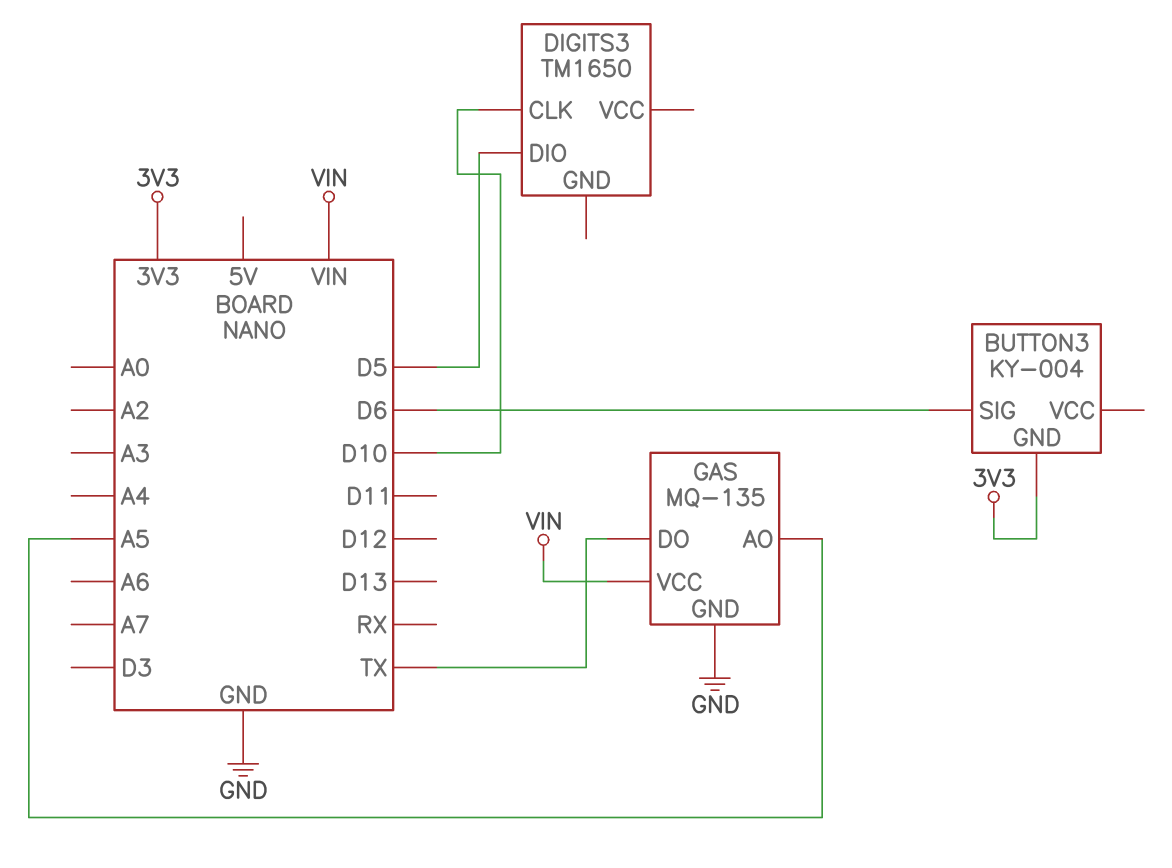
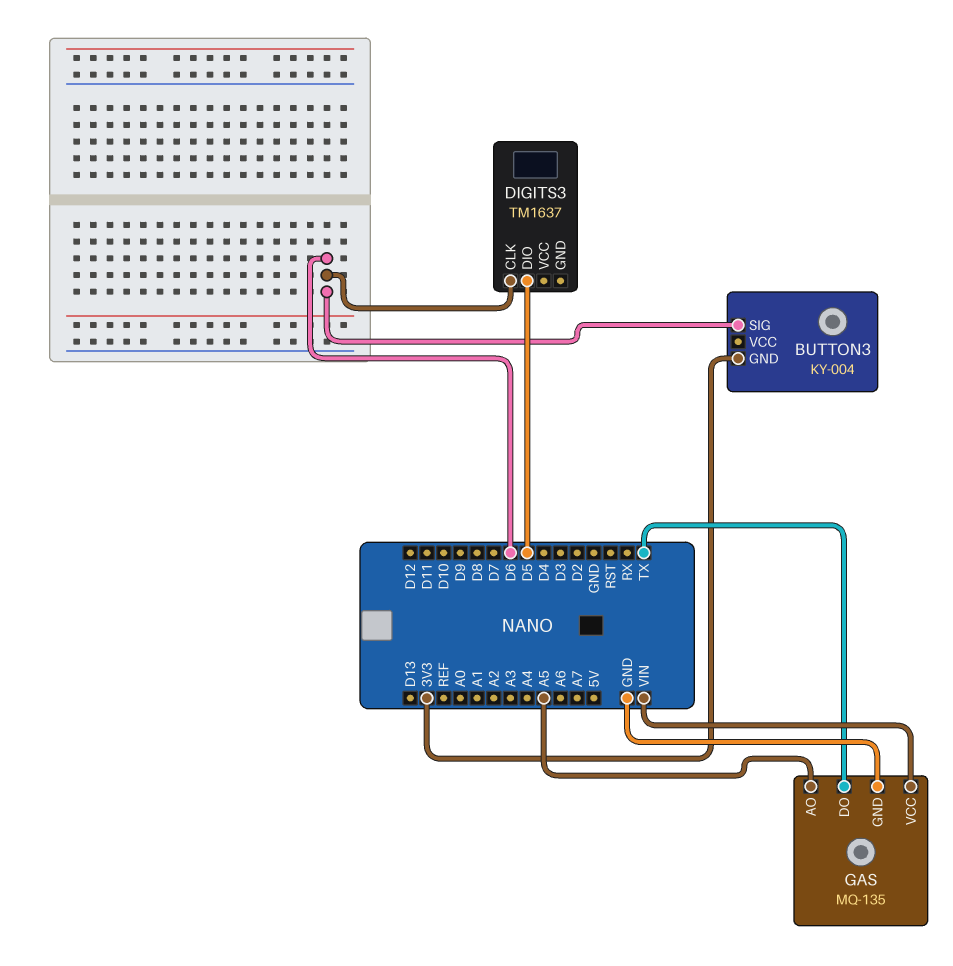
DIGITS3: TM1650 -> TM1637
DIGITS3 pin CLK: D10 -> D6

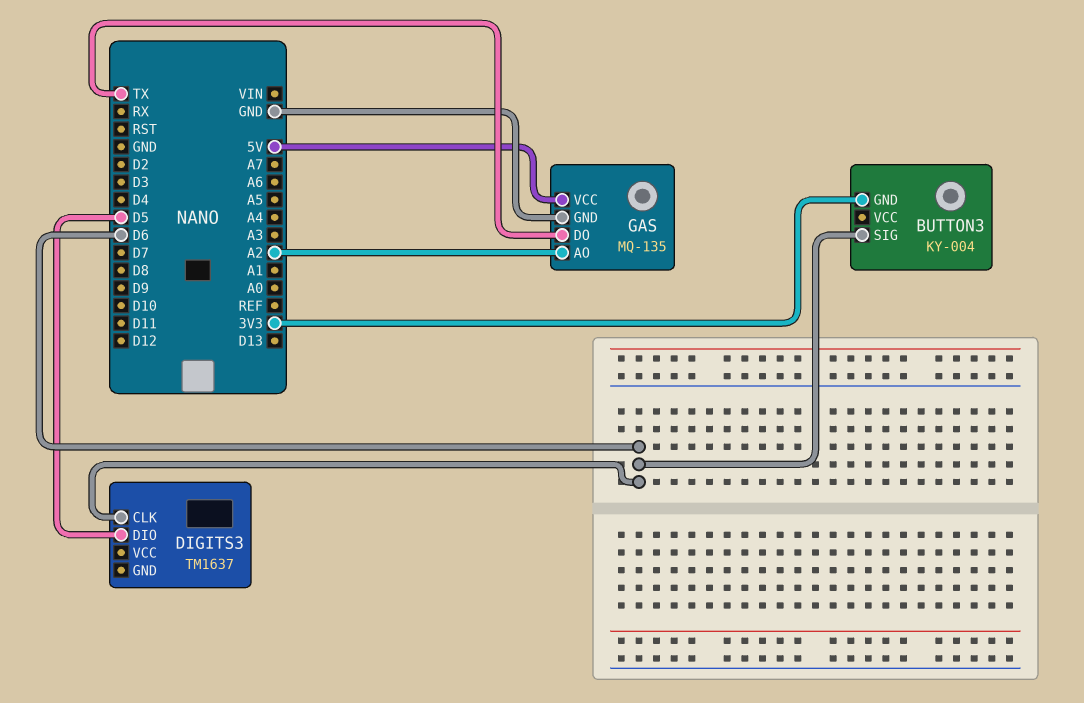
GAS pin AO: A5 -> A2
GAS pin VCC: VIN -> 5V

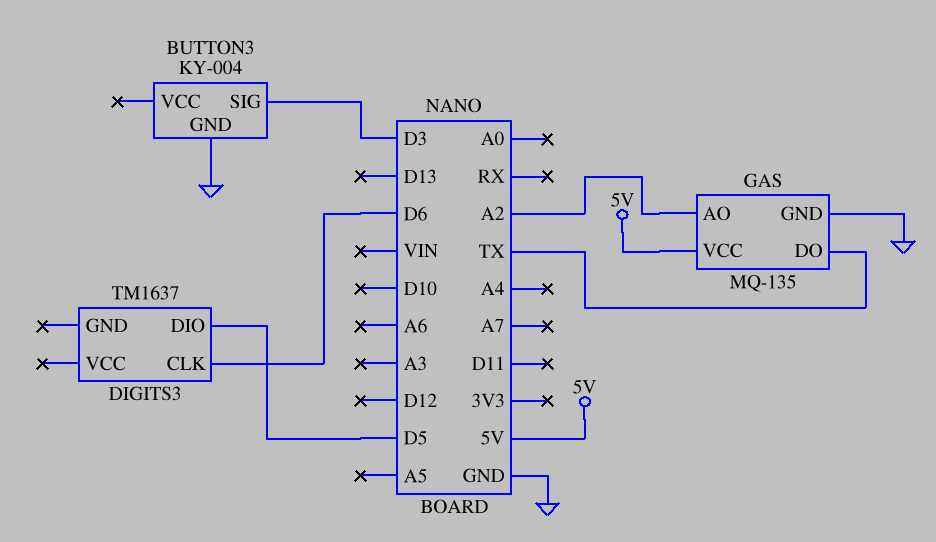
BUTTON3 pin GND: 3V3 -> GND
BUTTON3 pin SIG: D6 -> D3

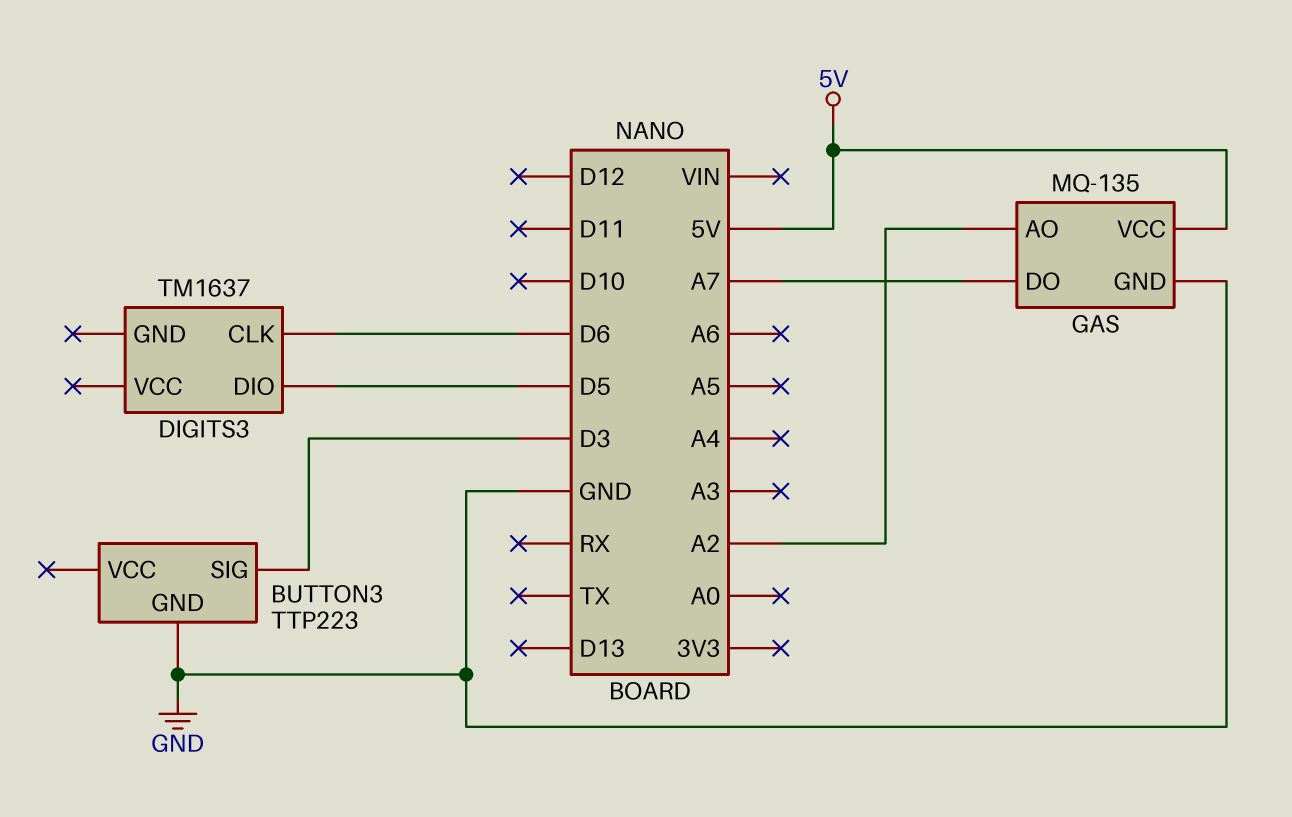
BUTTON3: KY-004 -> TTP223
GAS pin DO: TX -> A7

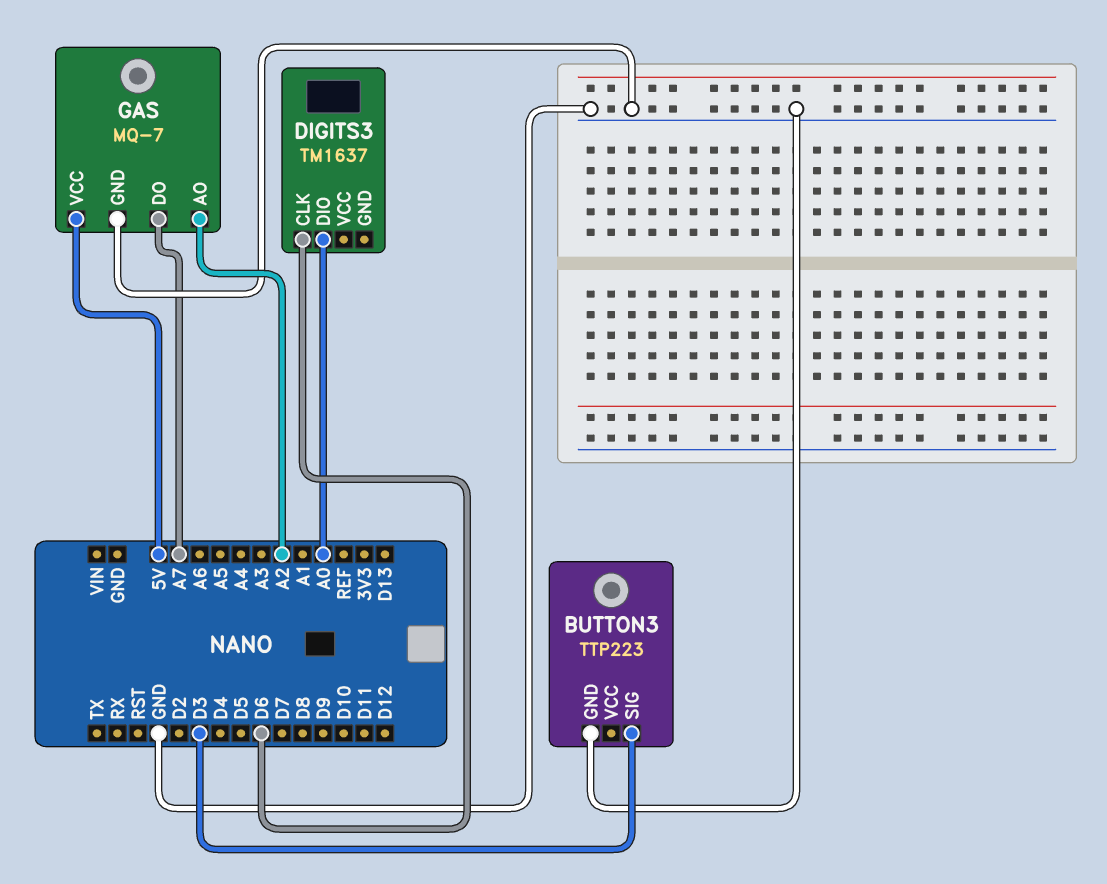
DIGITS3 pin DIO: D5 -> A0
GAS: MQ-135 -> MQ-7

